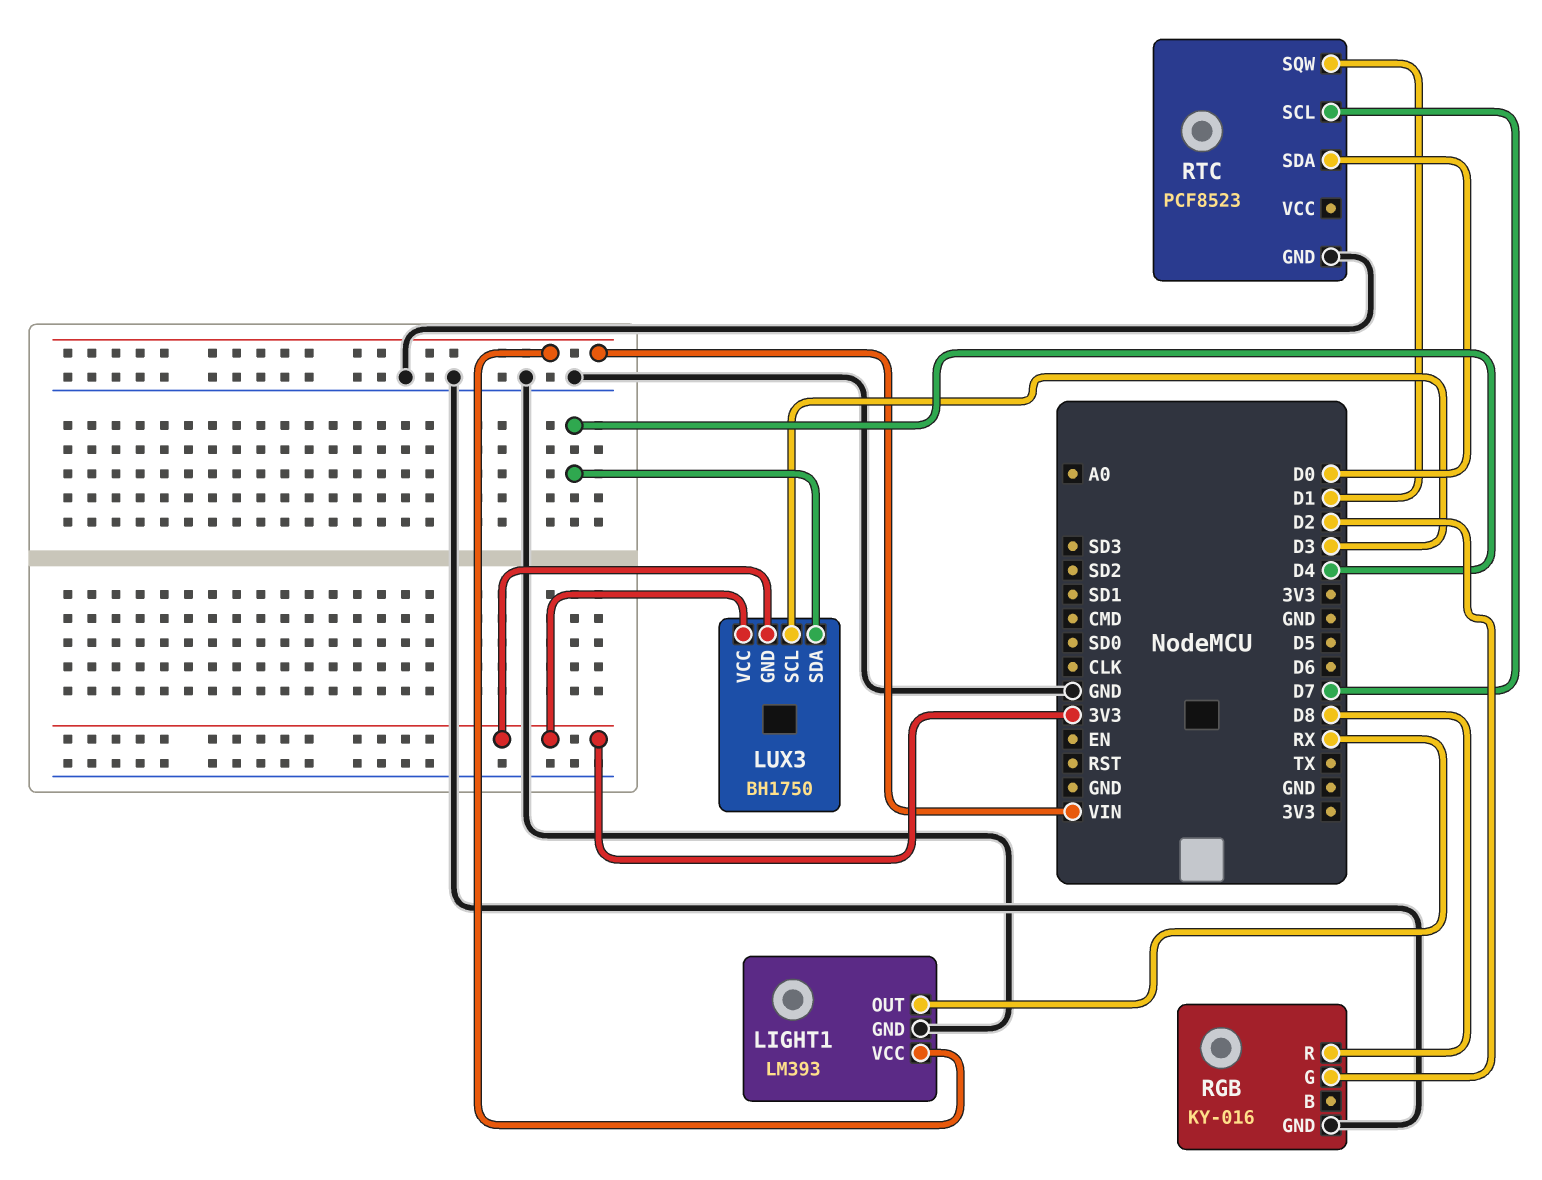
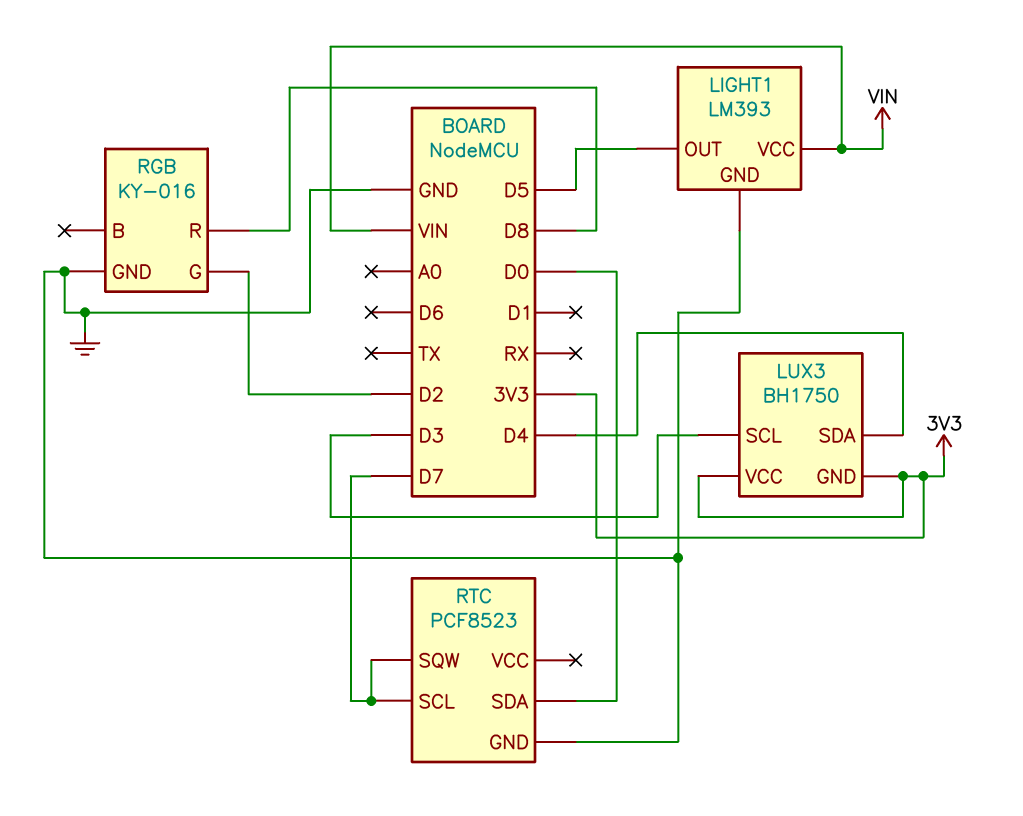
LIGHT1 pin OUT: RX -> D5
RTC pin SQW: D1 -> D7

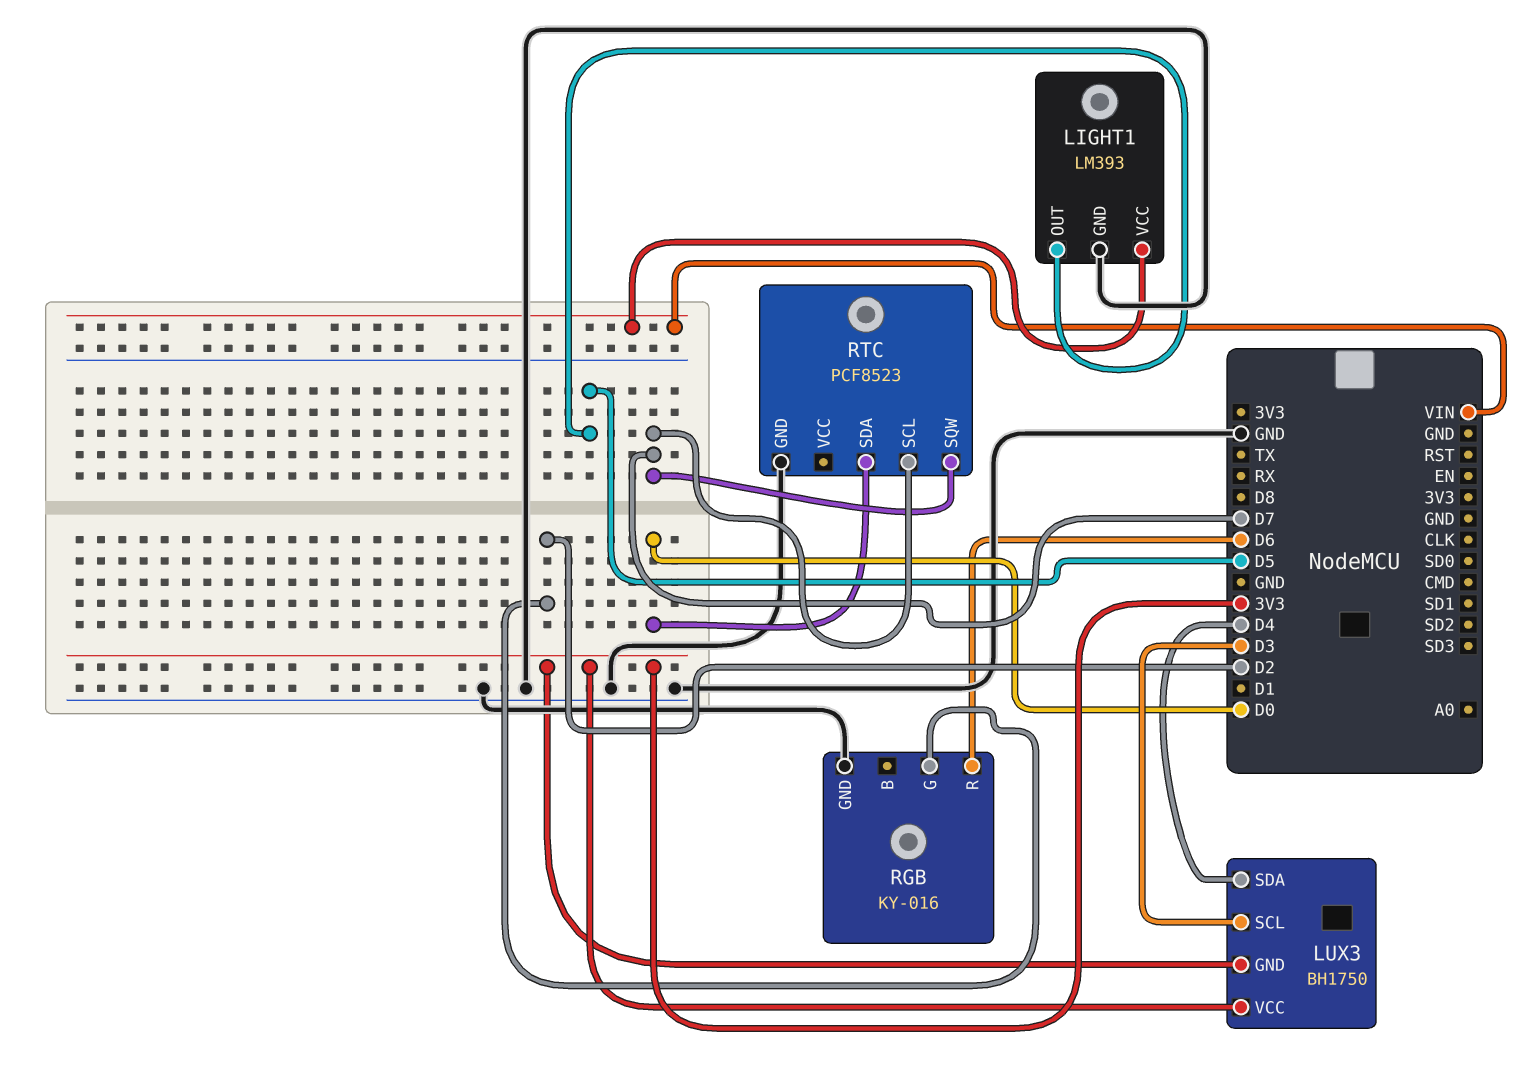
RGB pin R: D8 -> D6

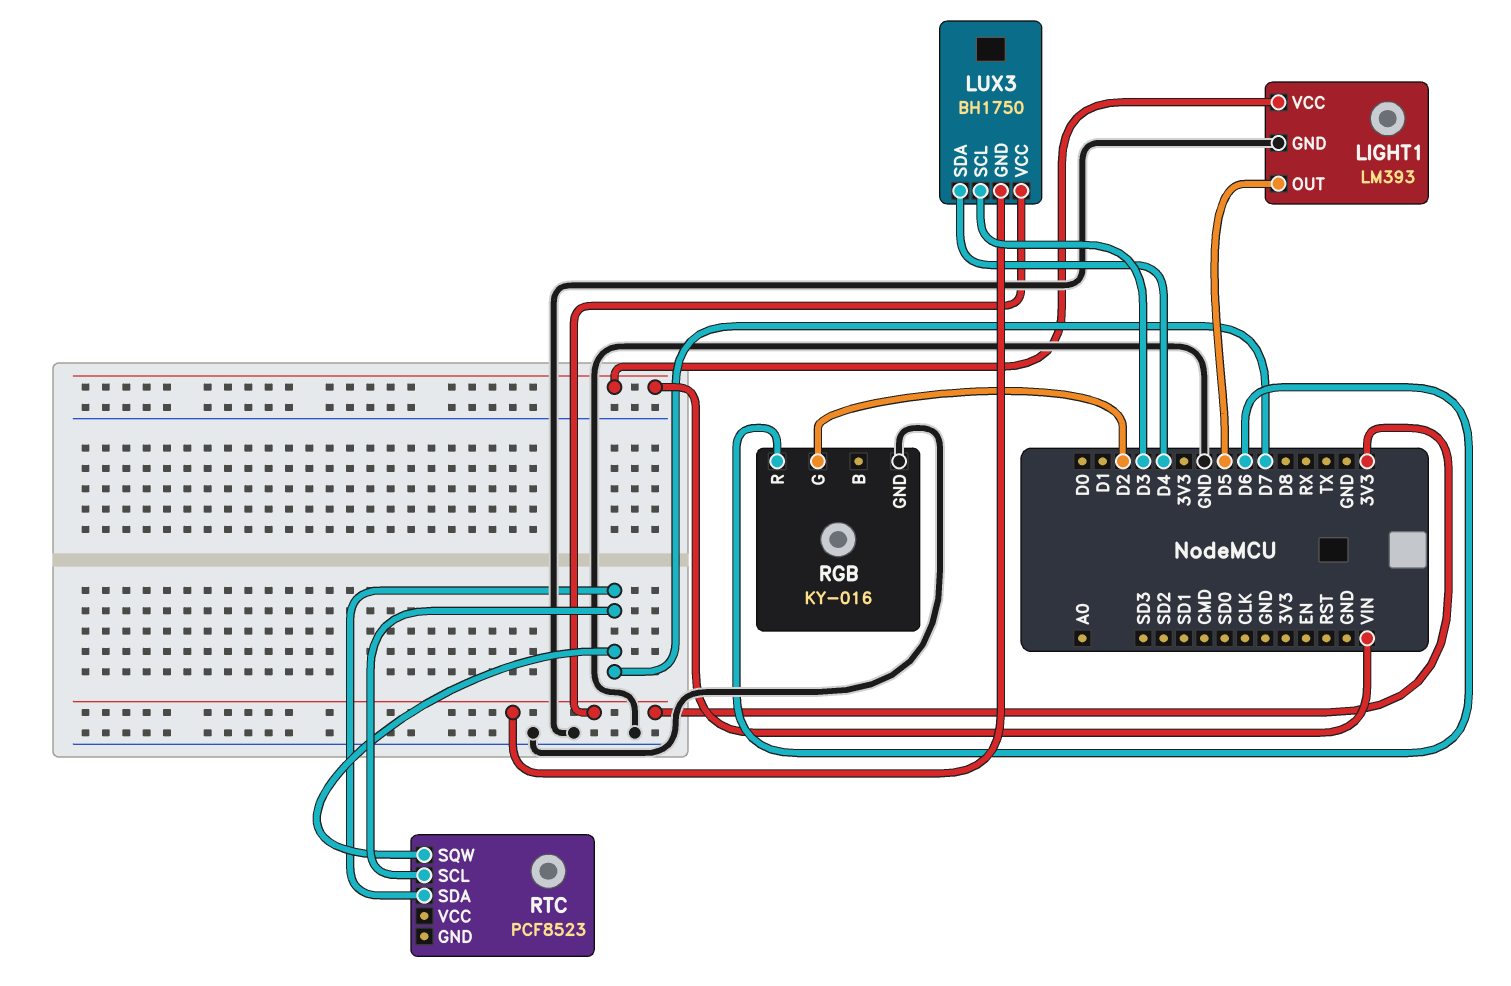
RTC pin GND: GND -> none
RTC pin SDA: D0 -> D7

